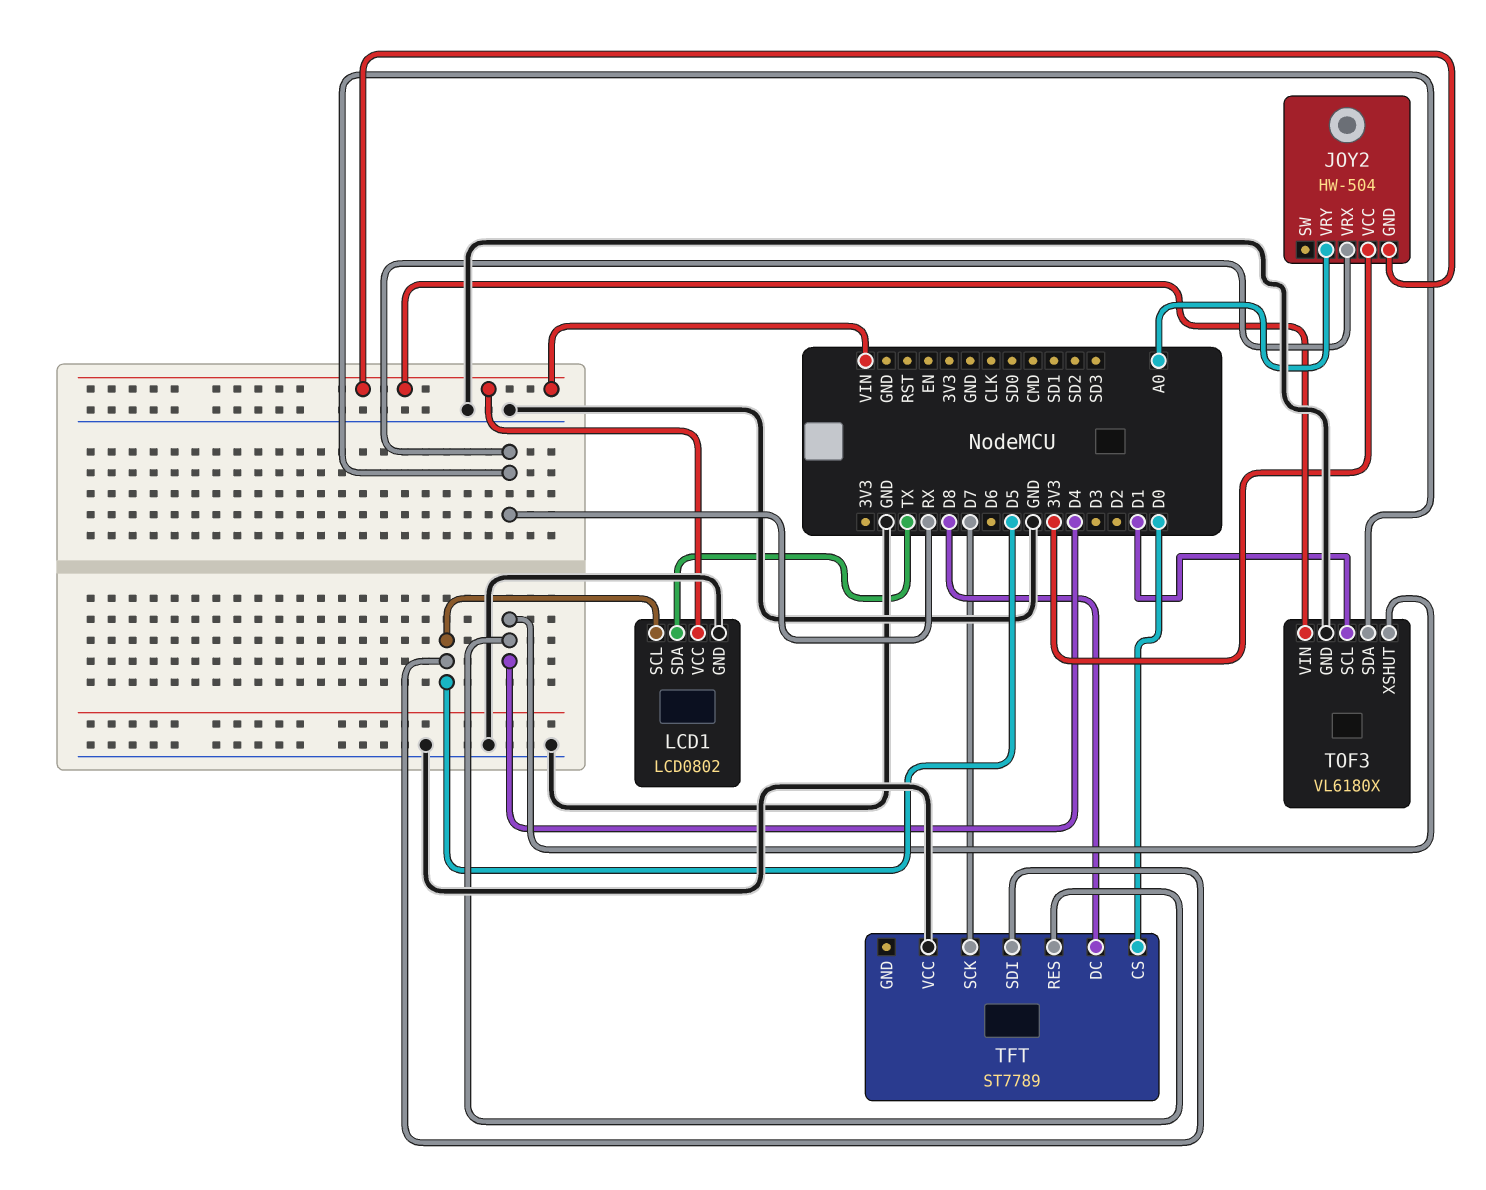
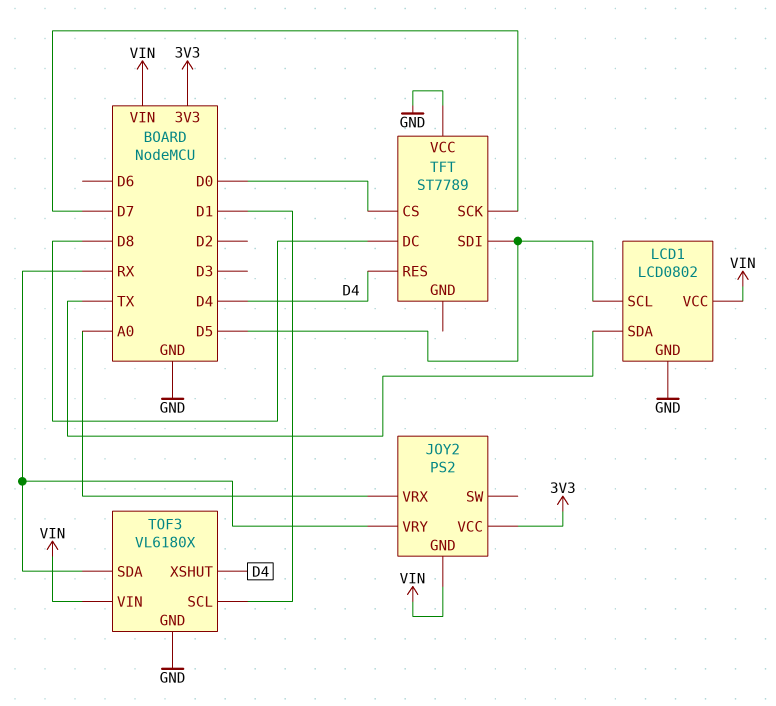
JOY2: HW-504 -> PS2
JOY2 pin VRX: RX -> A0
JOY2 pin VRY: A0 -> RX

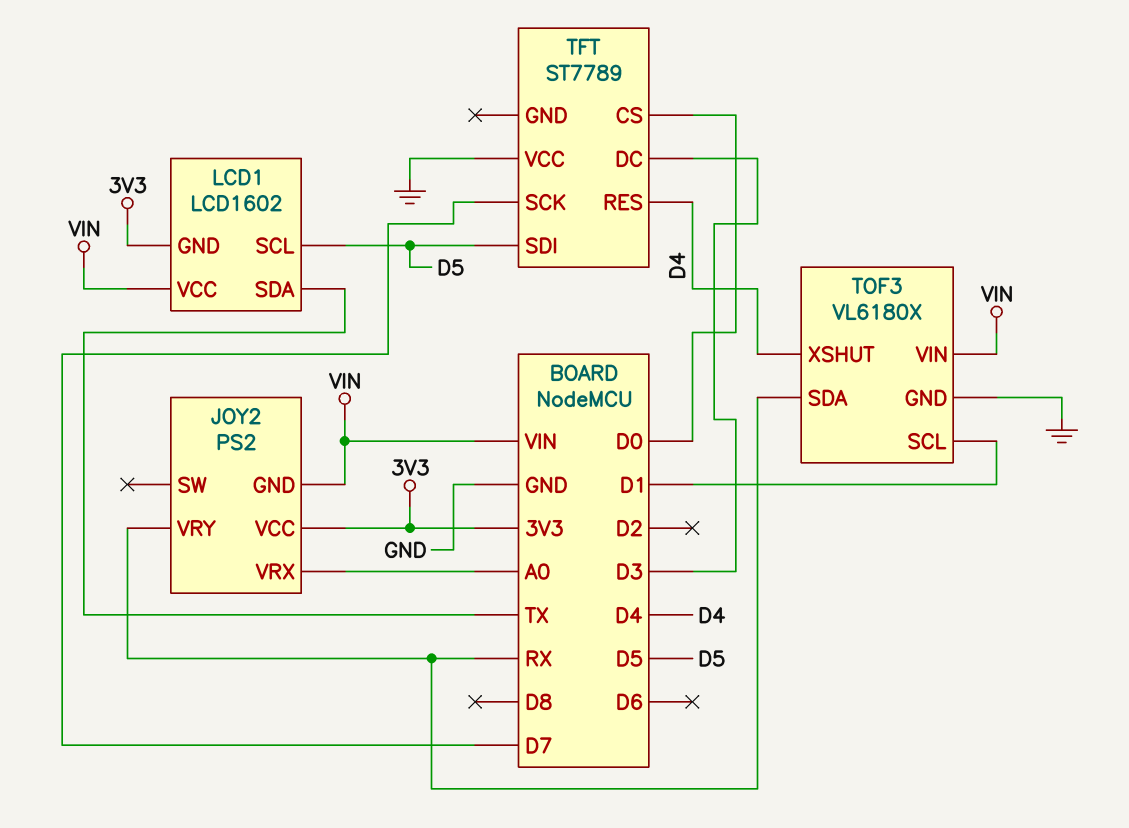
LCD1: LCD0802 -> LCD1602
LCD1 pin GND: GND -> 3V3
TFT pin DC: D8 -> D3

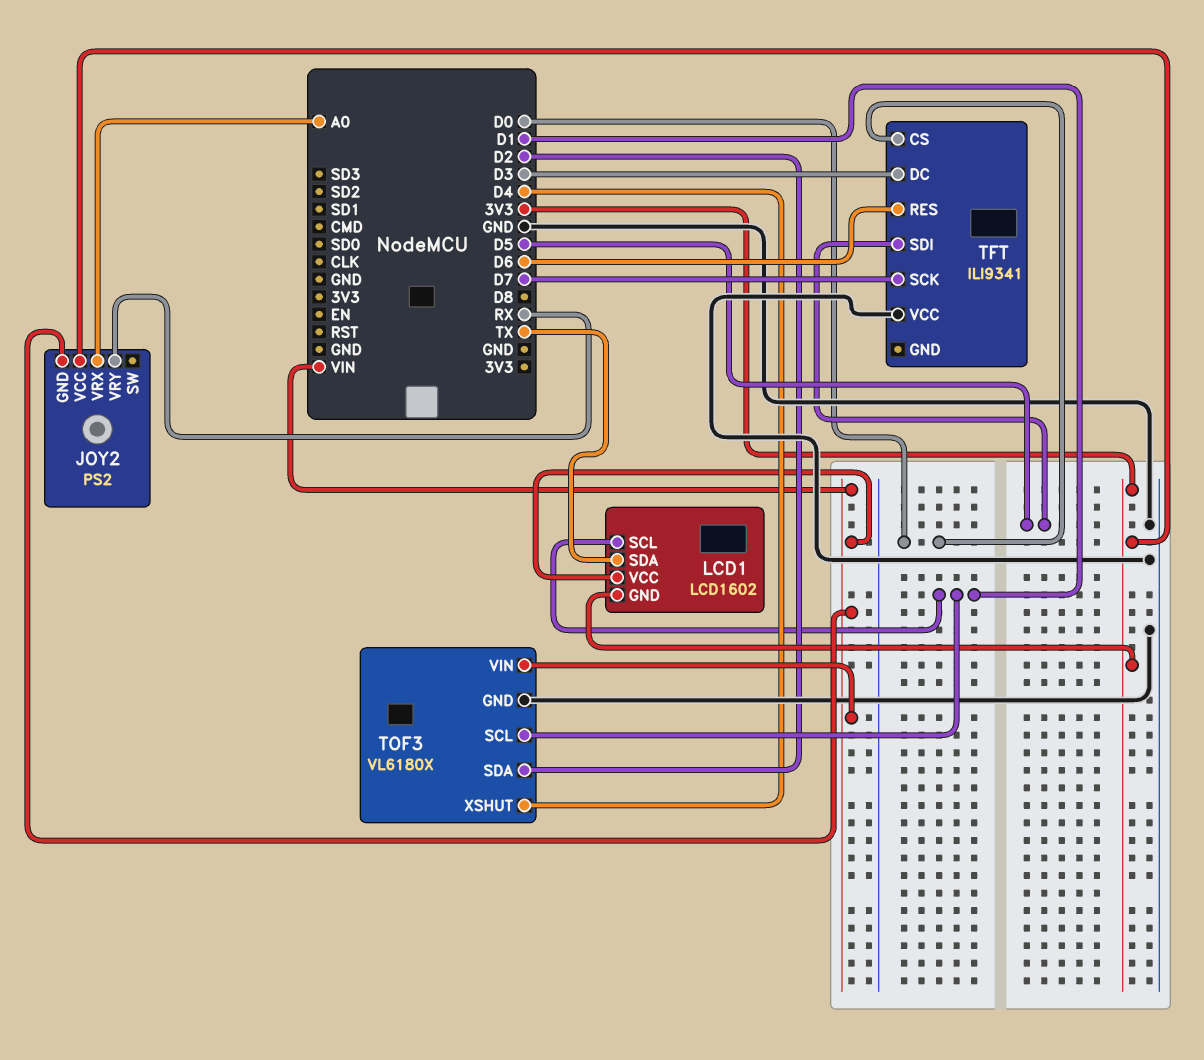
LCD1 pin SCL: D5 -> D1
TFT: ST7789 -> ILI9341
TFT pin RES: D4 -> D6
TOF3 pin SDA: RX -> D2

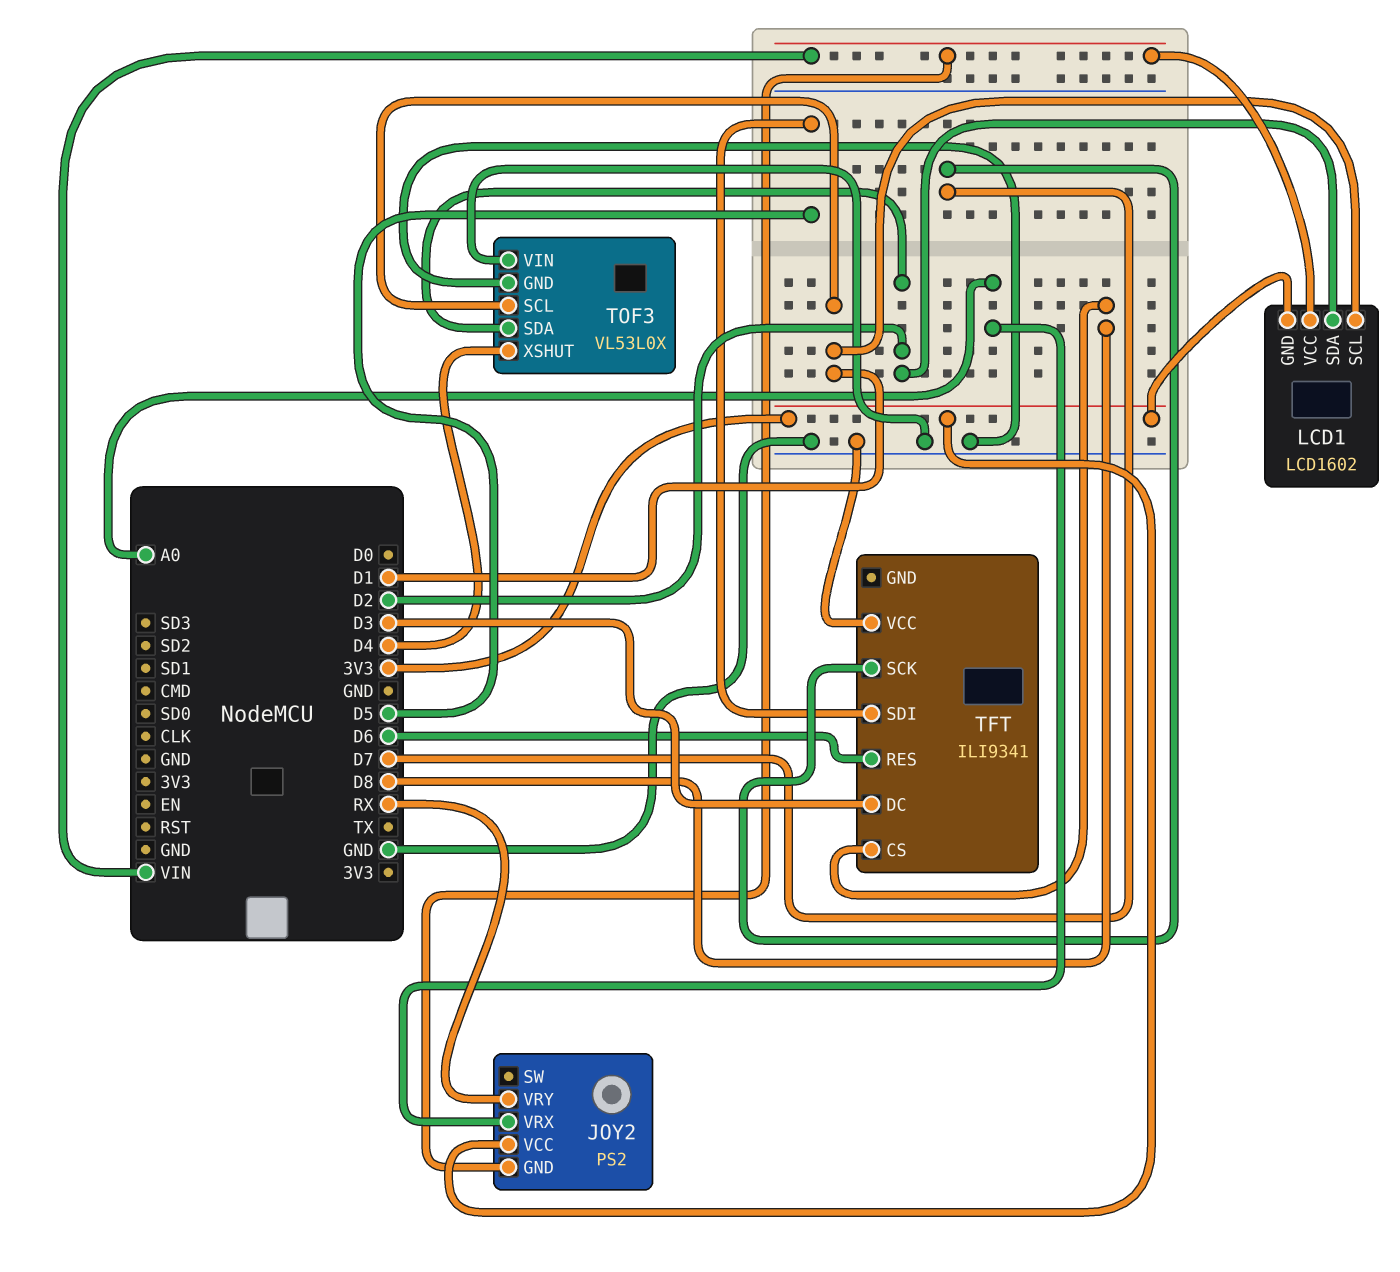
LCD1 pin SDA: TX -> D2
TFT pin CS: D0 -> D8
TOF3: VL6180X -> VL53L0X
TOF3 pin VIN: VIN -> GND

